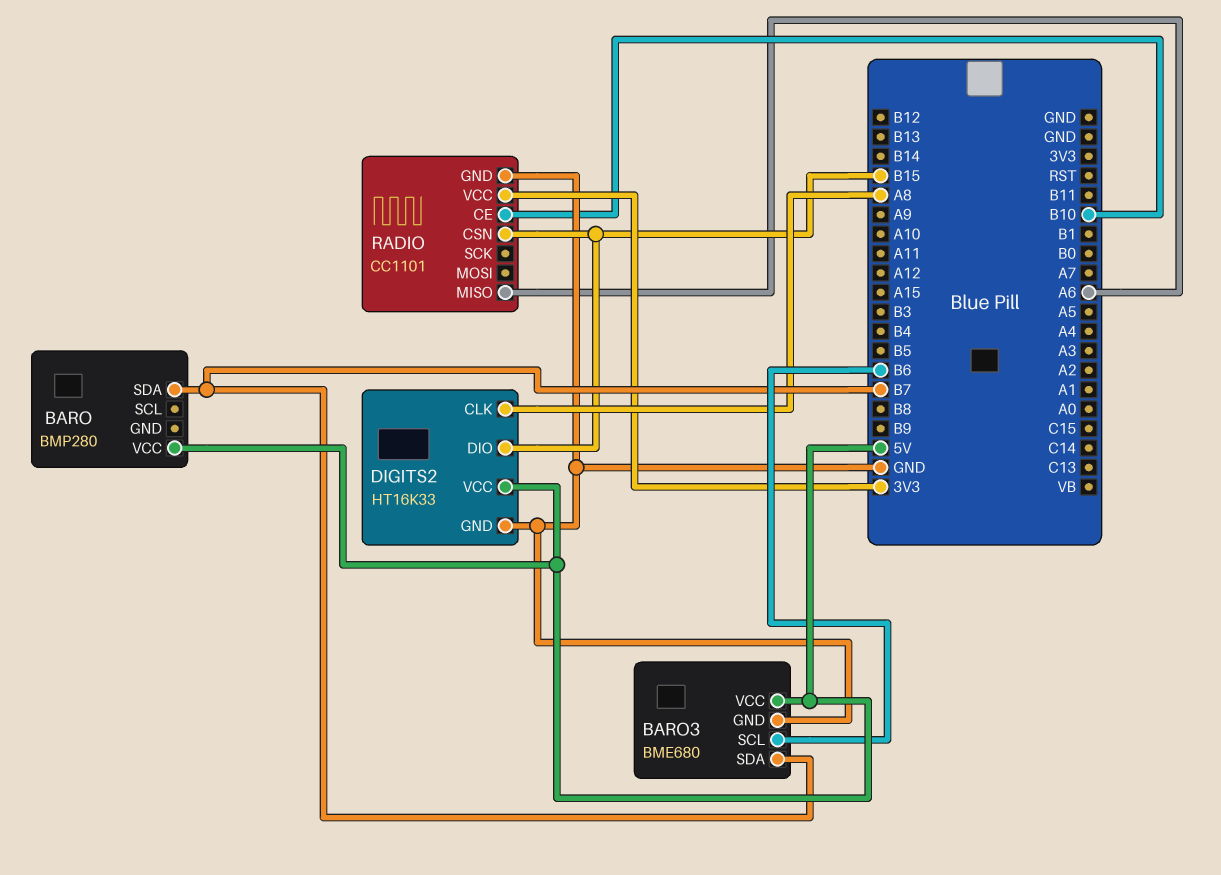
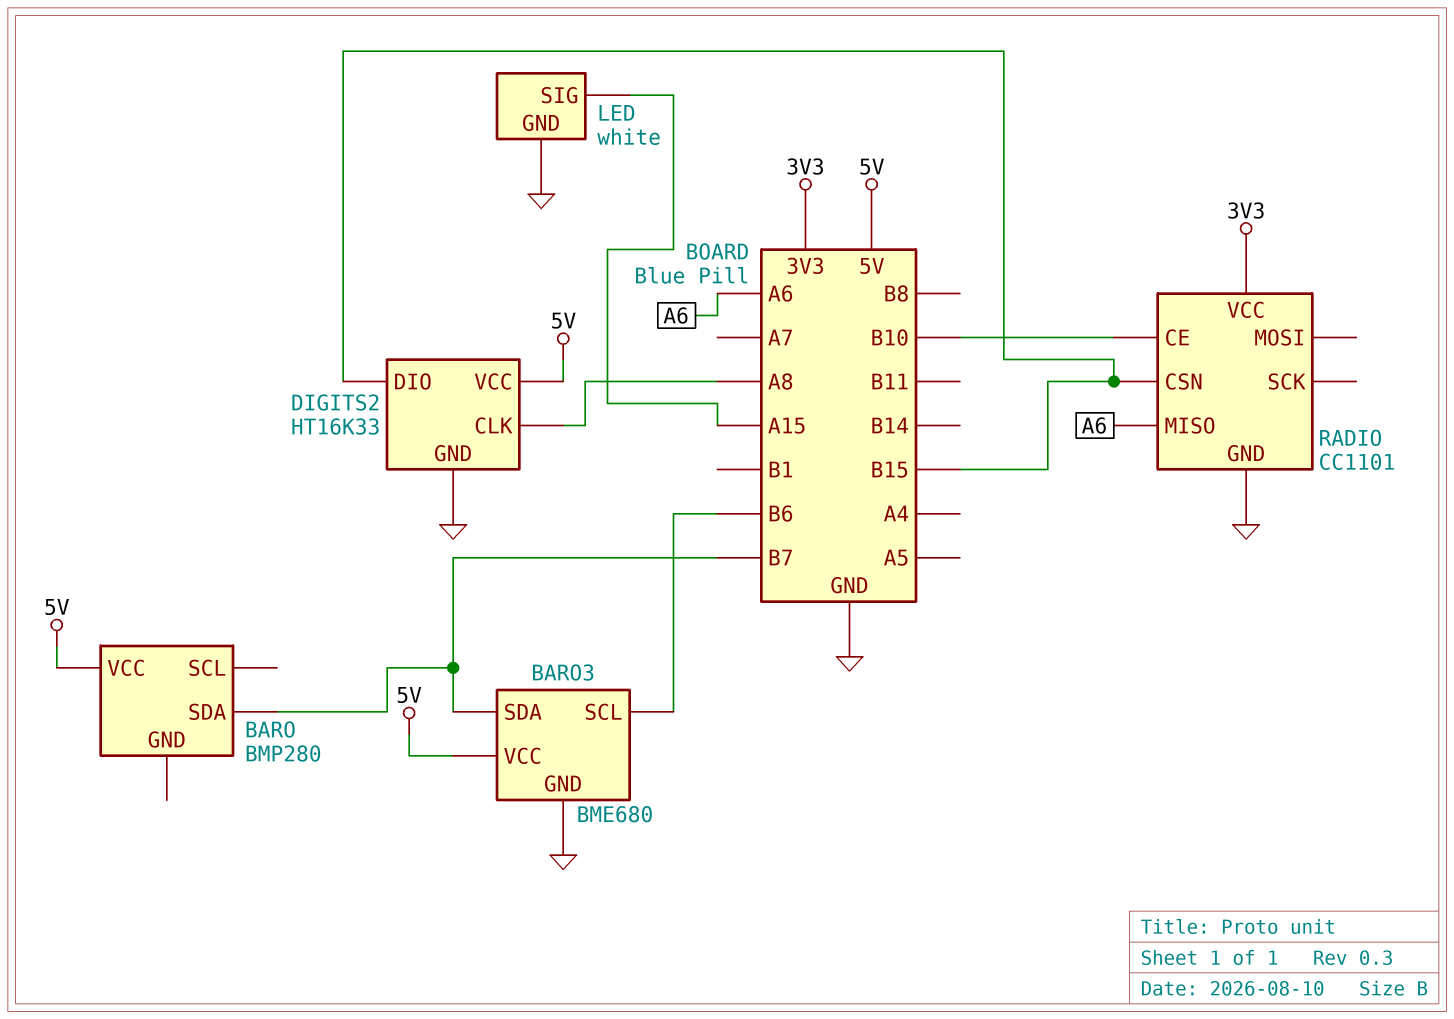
LED: none -> white
LED pin GND: none -> GND
LED pin SIG: none -> A15

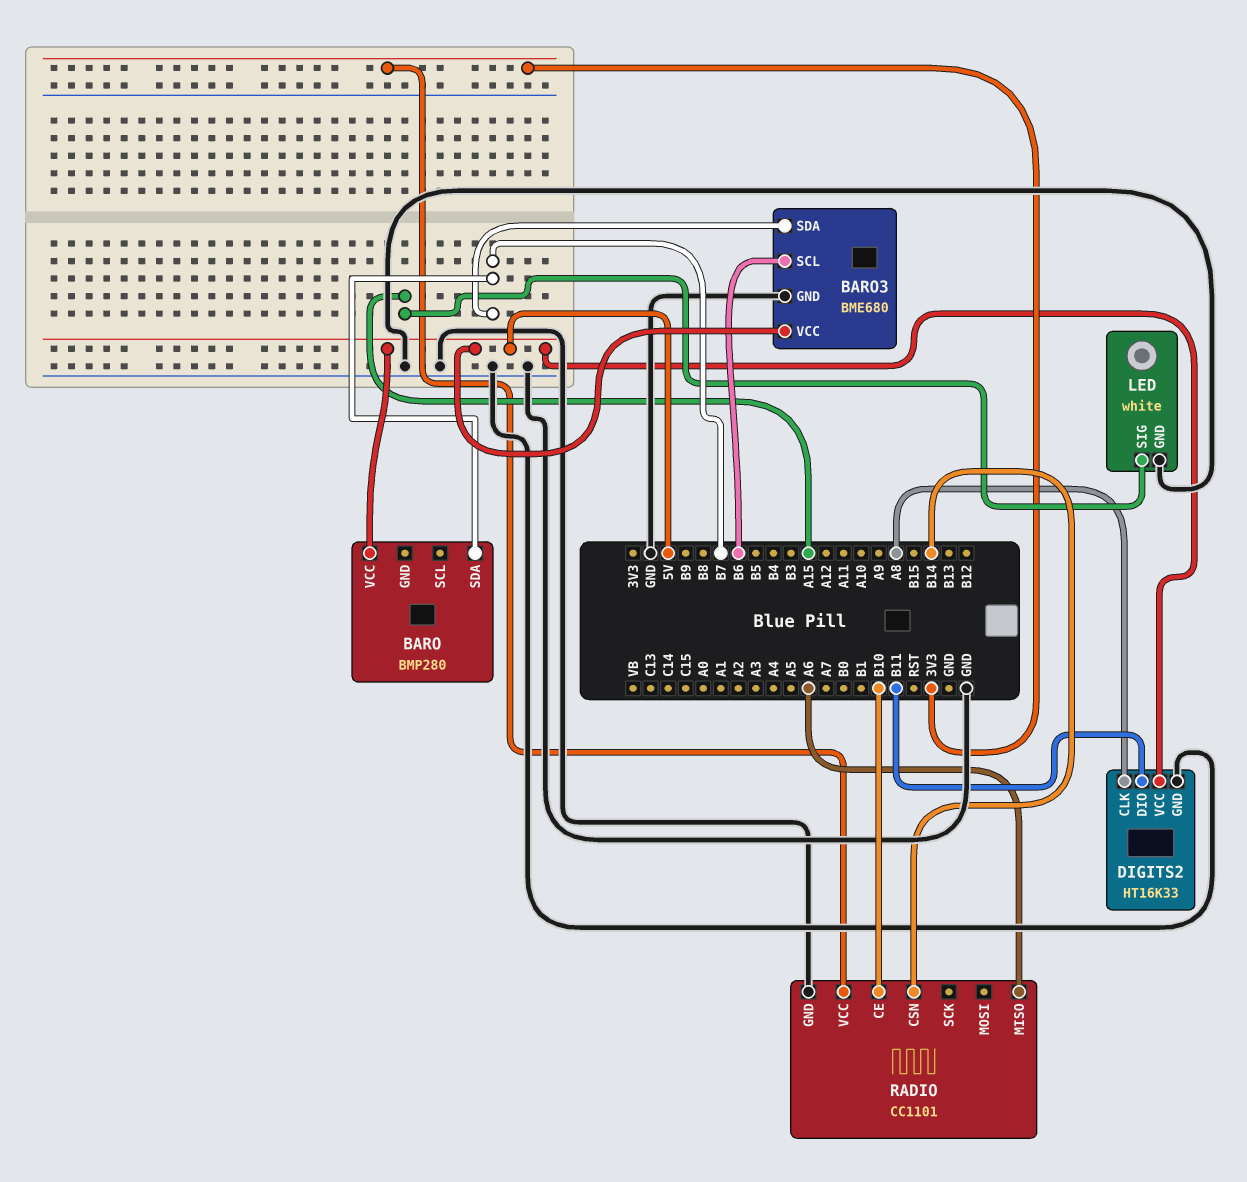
DIGITS2 pin DIO: B15 -> B11
RADIO pin CSN: B15 -> B14

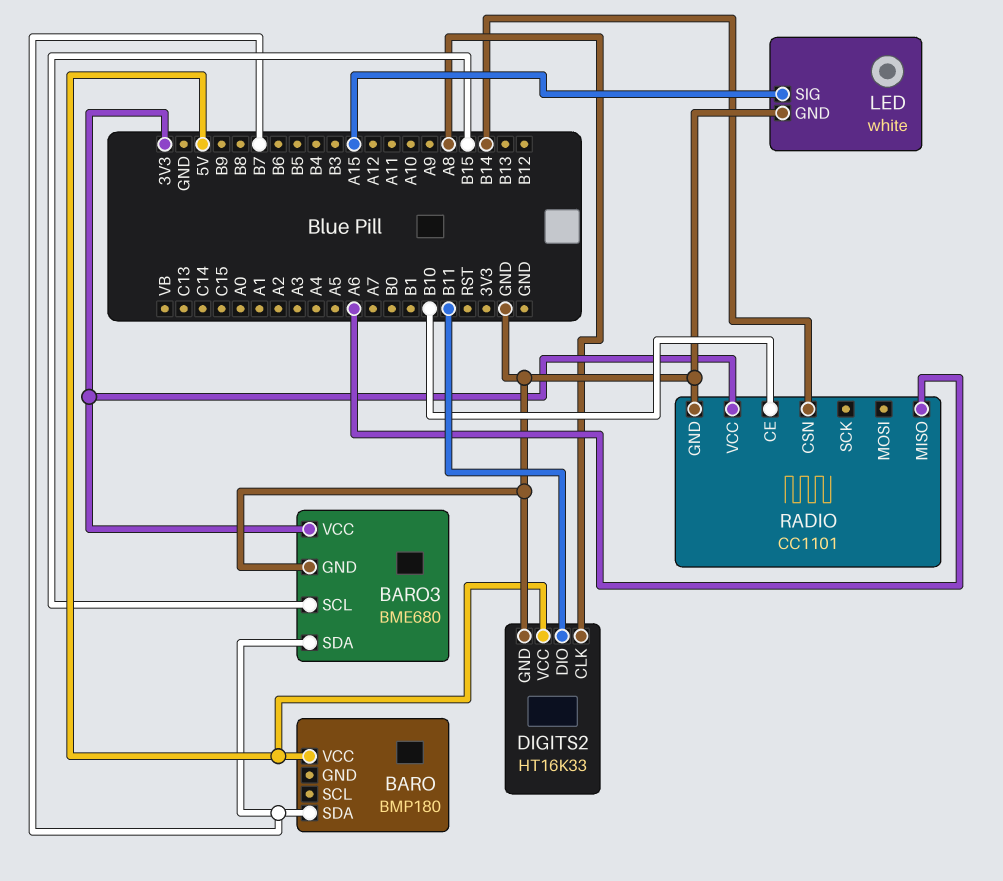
BARO: BMP280 -> BMP180
BARO3 pin SCL: B6 -> B15
BARO3 pin VCC: 5V -> 3V3

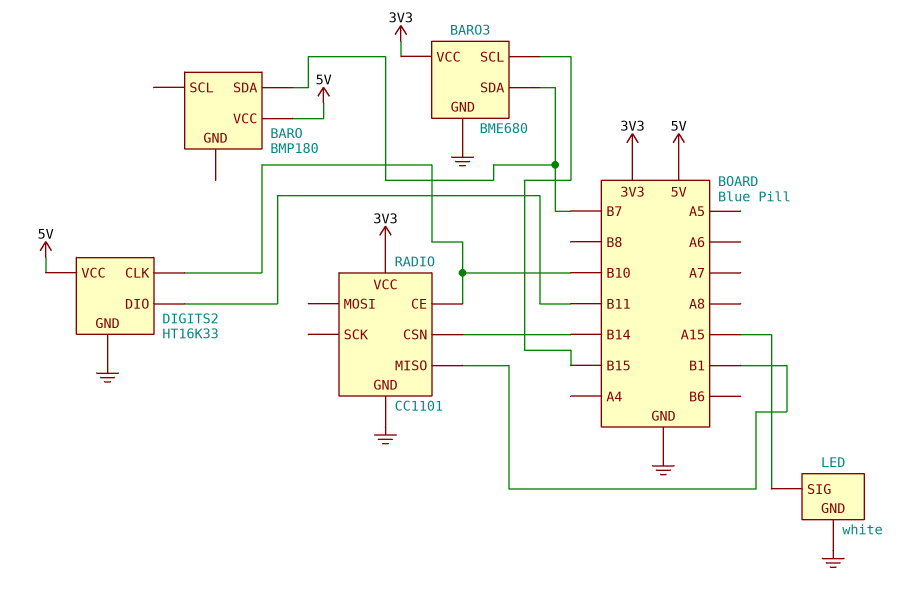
DIGITS2 pin CLK: A8 -> B10
RADIO pin MISO: A6 -> B1

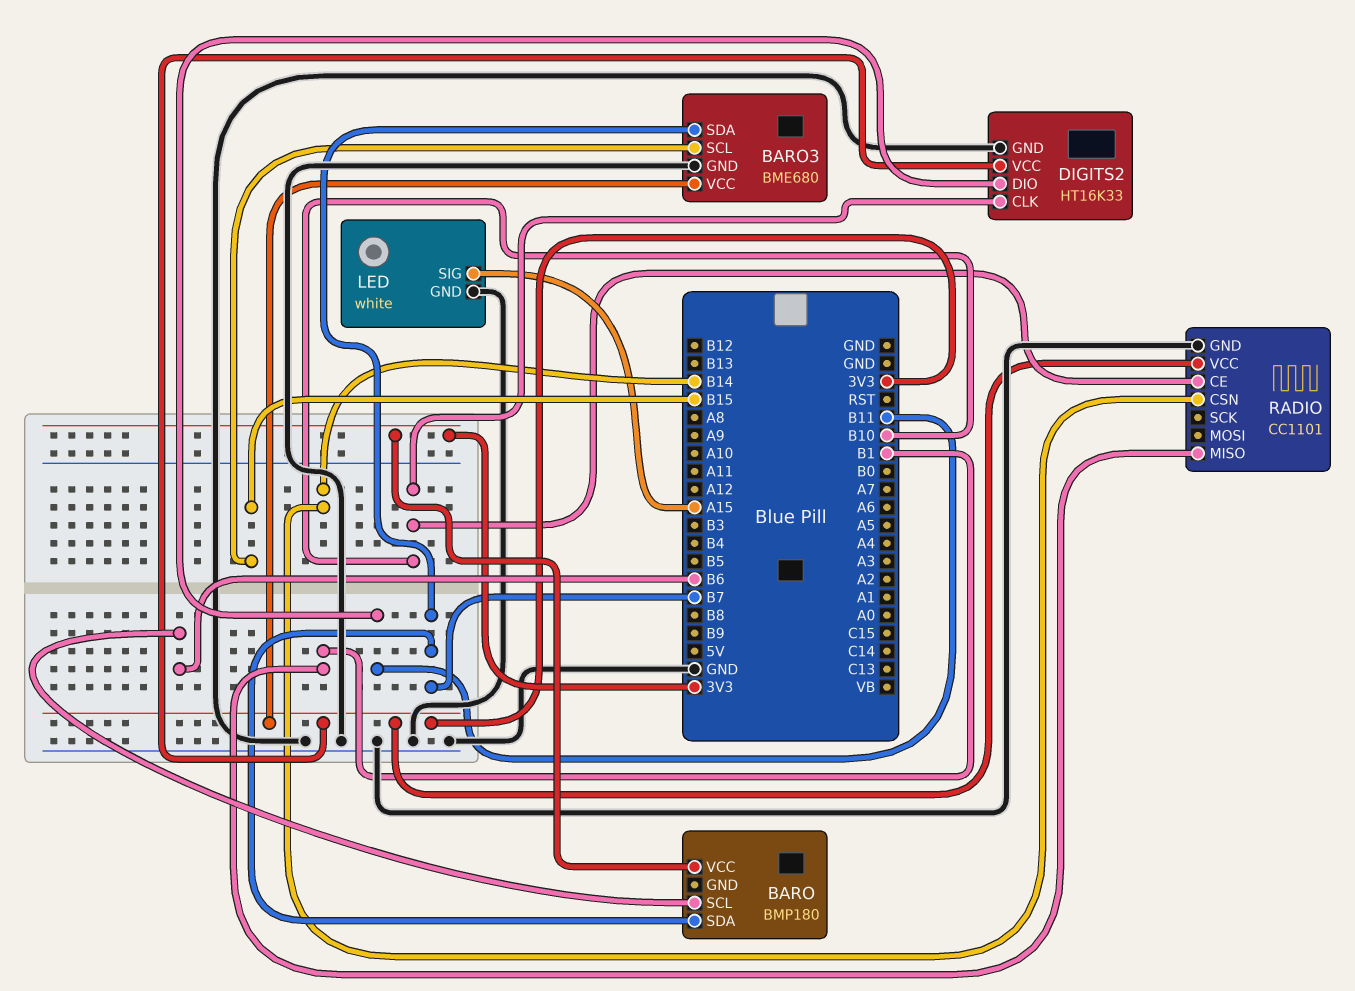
BARO pin SCL: none -> B6
BARO pin VCC: 5V -> 3V3
DIGITS2 pin VCC: 5V -> 3V3

